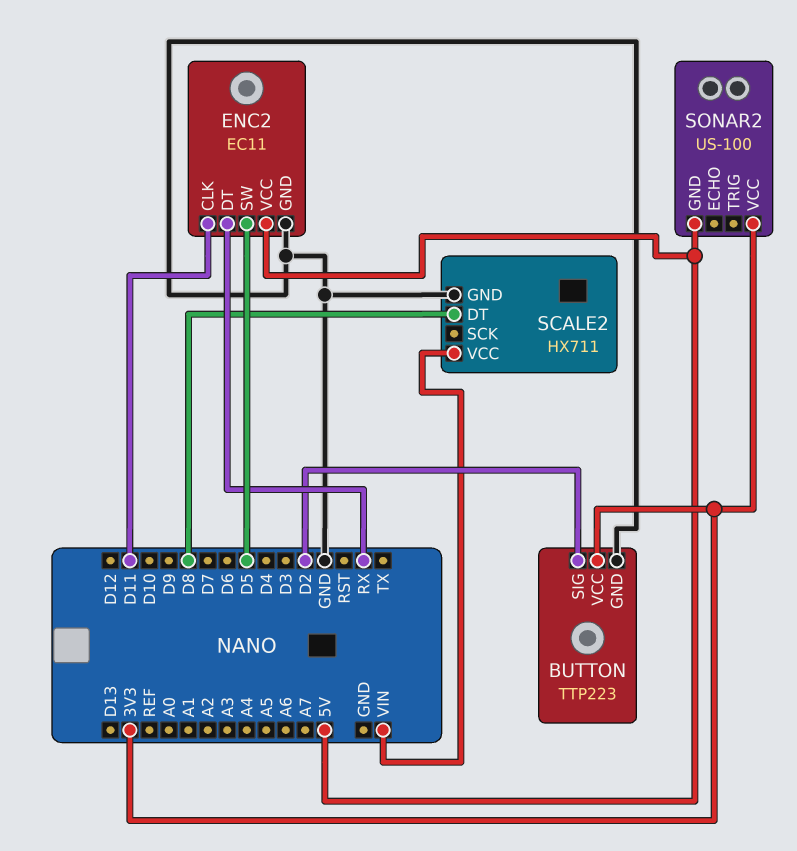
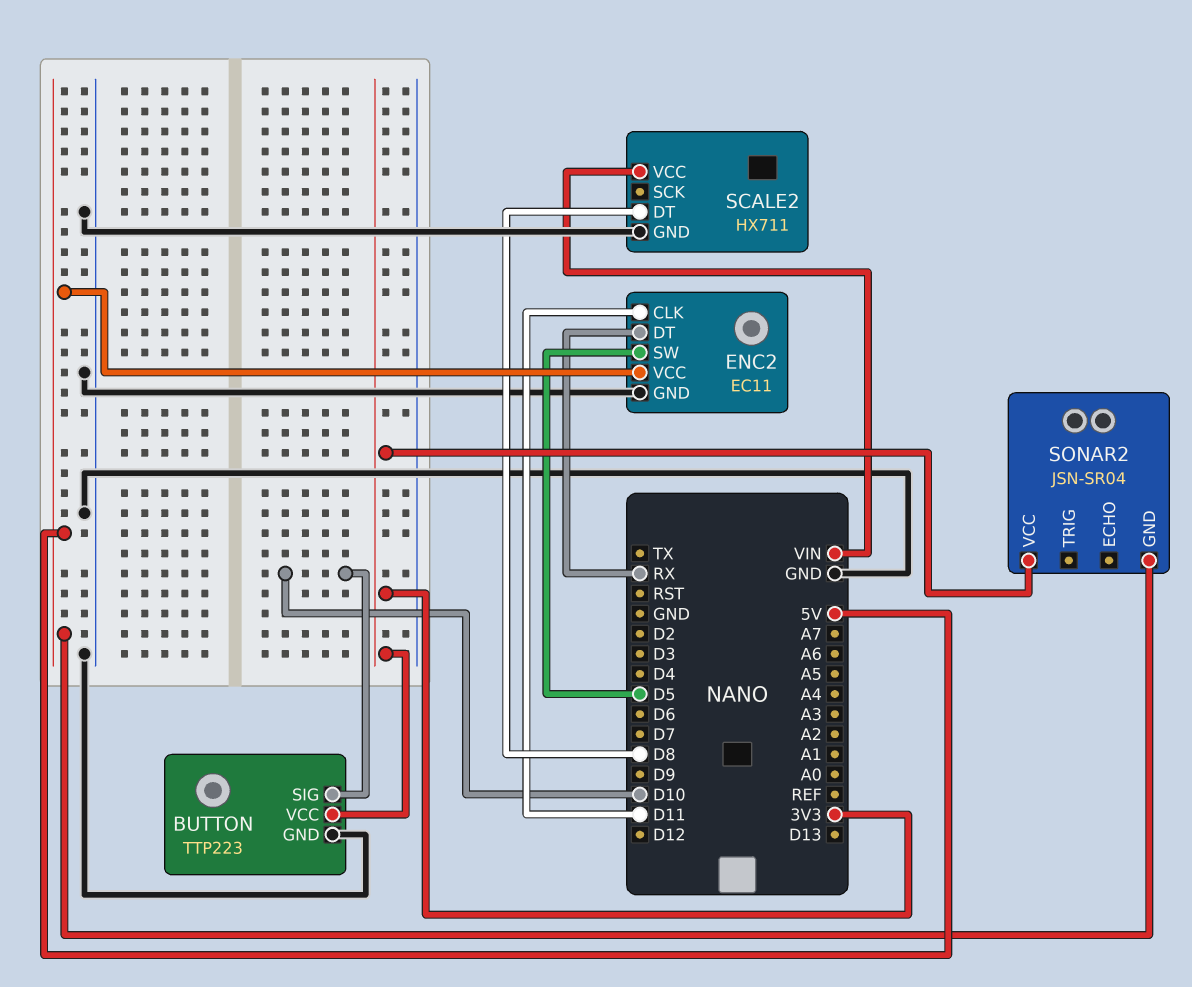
BUTTON pin SIG: D2 -> D10
SONAR2: US-100 -> JSN-SR04

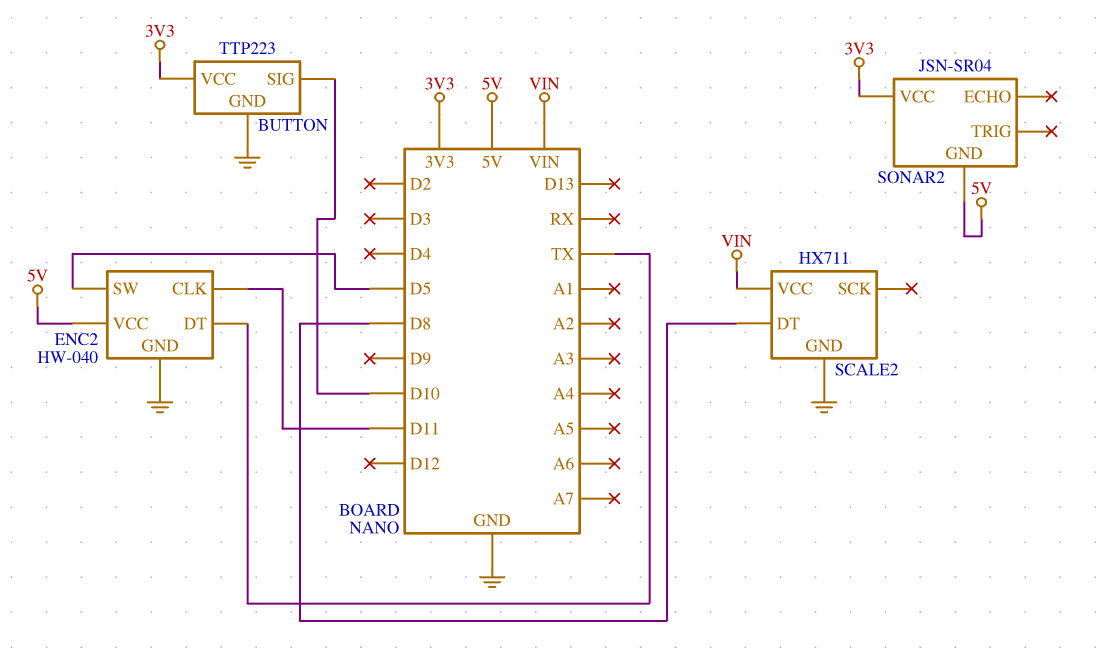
ENC2: EC11 -> HW-040
ENC2 pin DT: RX -> TX

